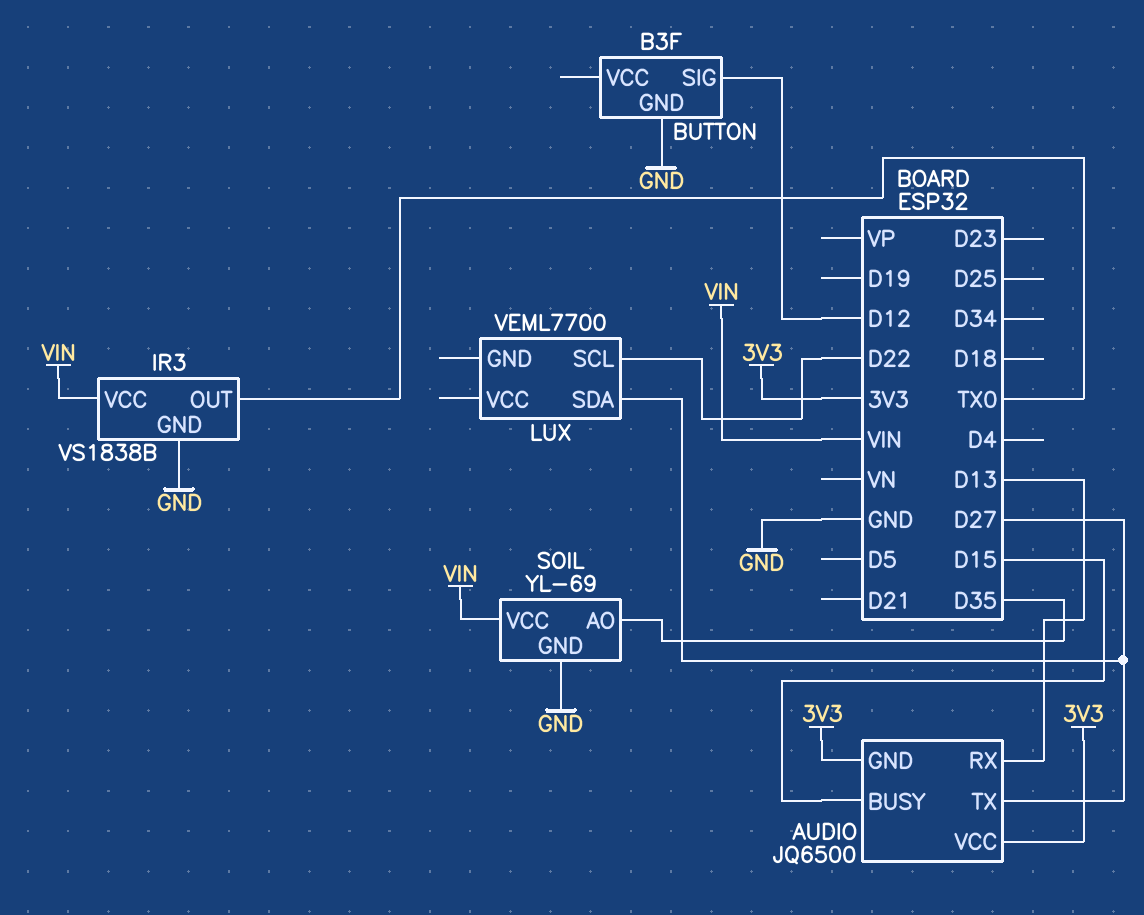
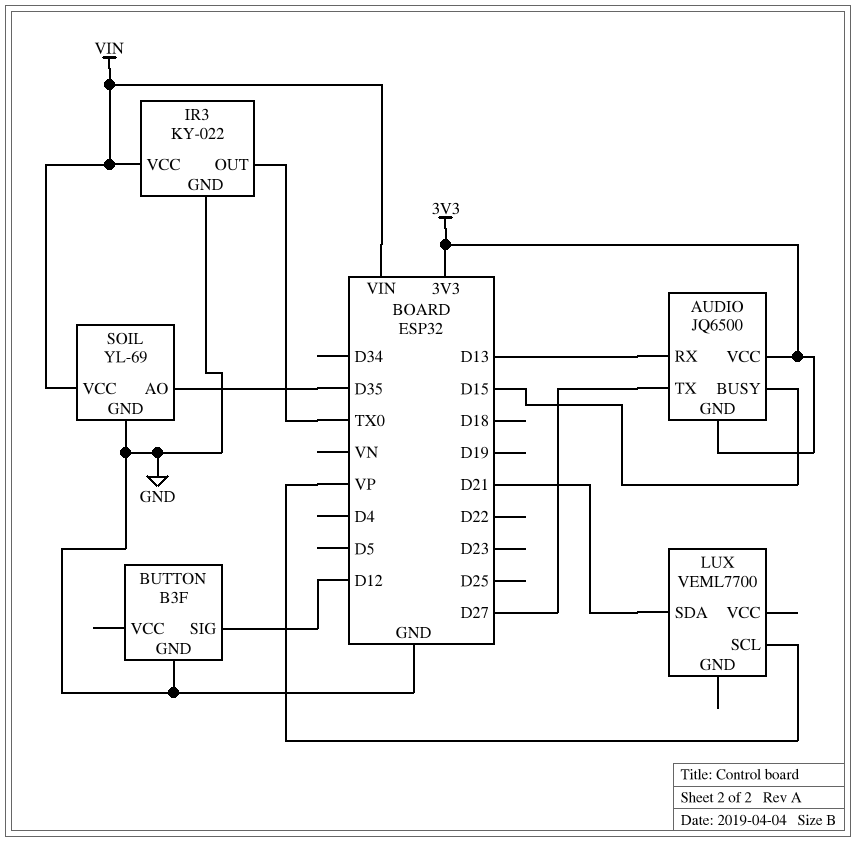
IR3: VS1838B -> KY-022
LUX pin SCL: D22 -> VP
LUX pin SDA: D27 -> D21

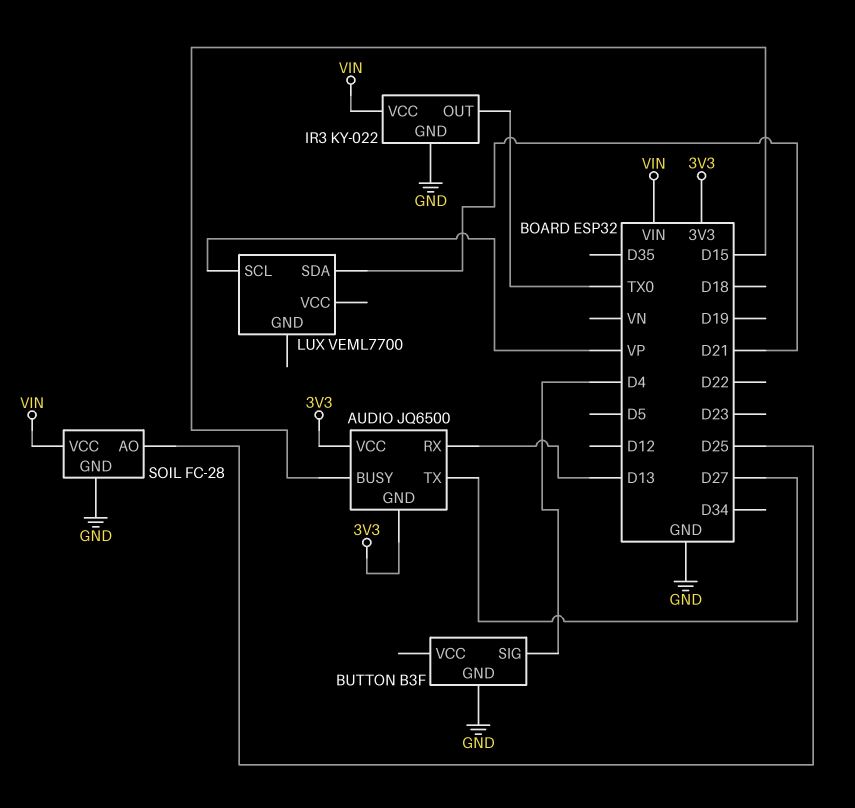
BUTTON pin SIG: D12 -> D4
SOIL: YL-69 -> FC-28
SOIL pin AO: D35 -> D25

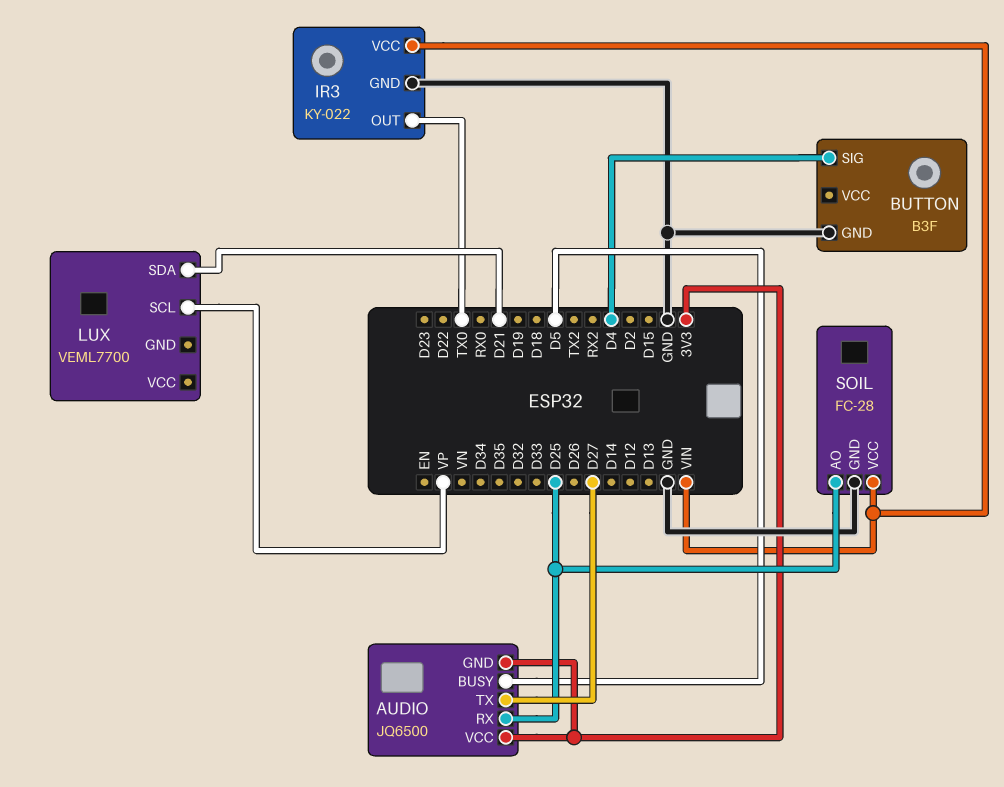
AUDIO pin BUSY: D15 -> D5
AUDIO pin RX: D13 -> D25

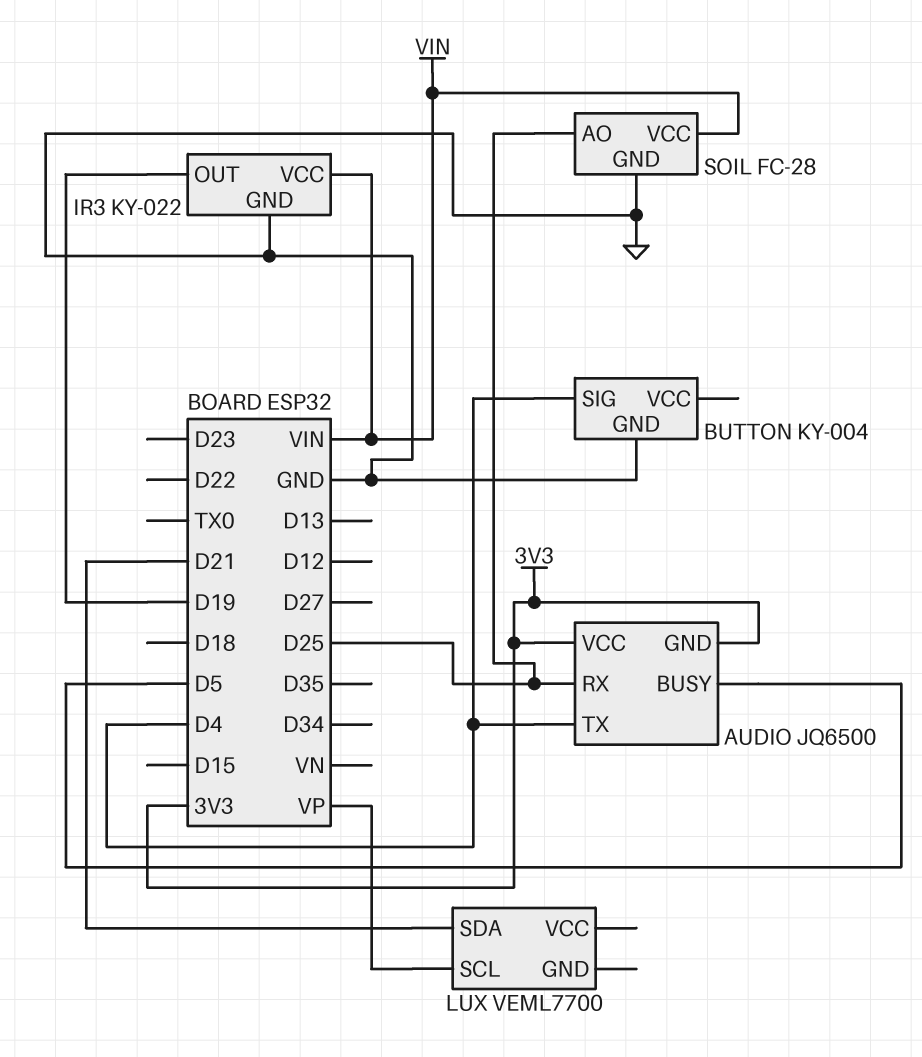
AUDIO pin TX: D27 -> D4
BUTTON: B3F -> KY-004
IR3 pin OUT: TX0 -> D19

